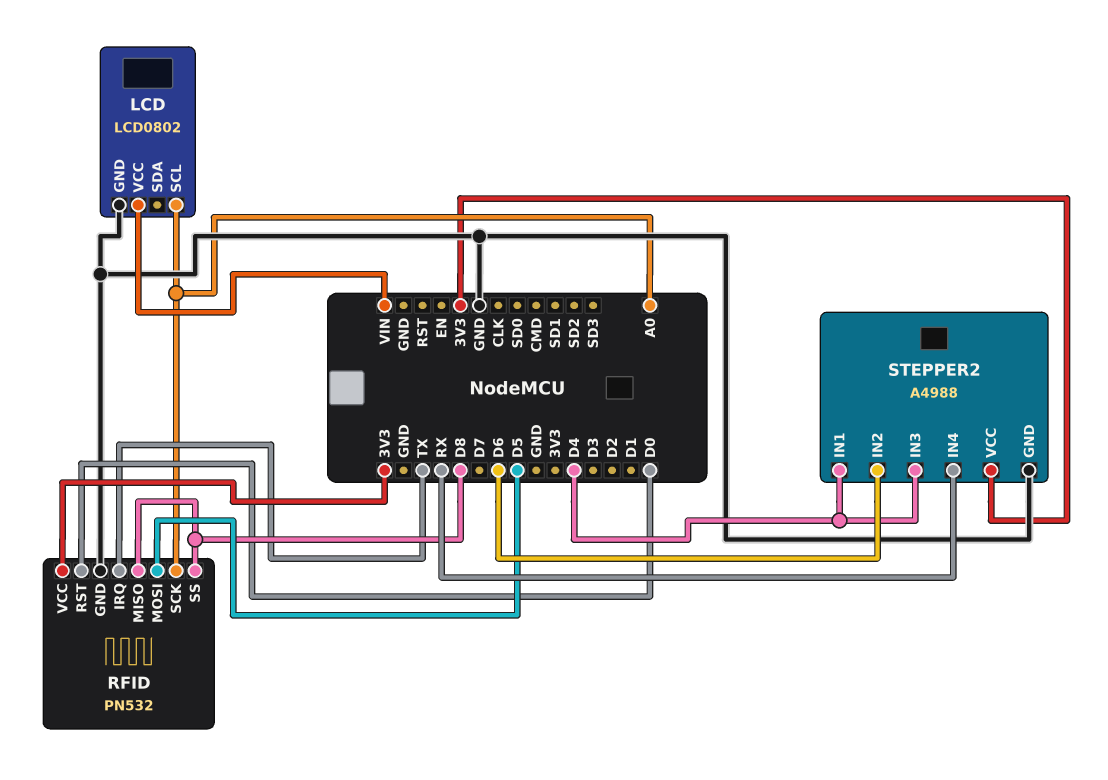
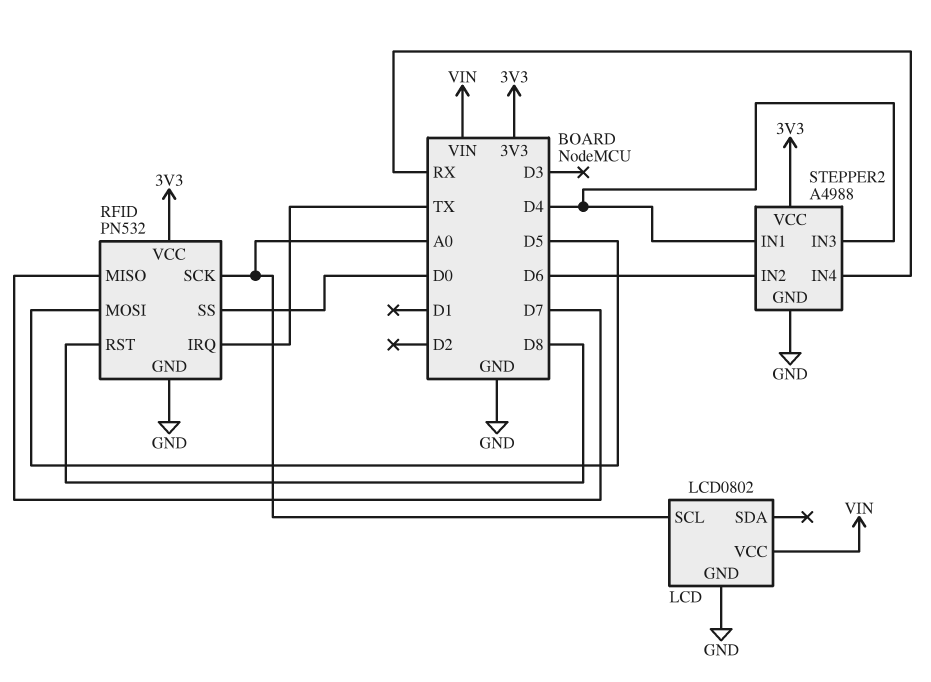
RFID pin MISO: D8 -> D7
RFID pin RST: D0 -> D8
RFID pin SS: D8 -> D0

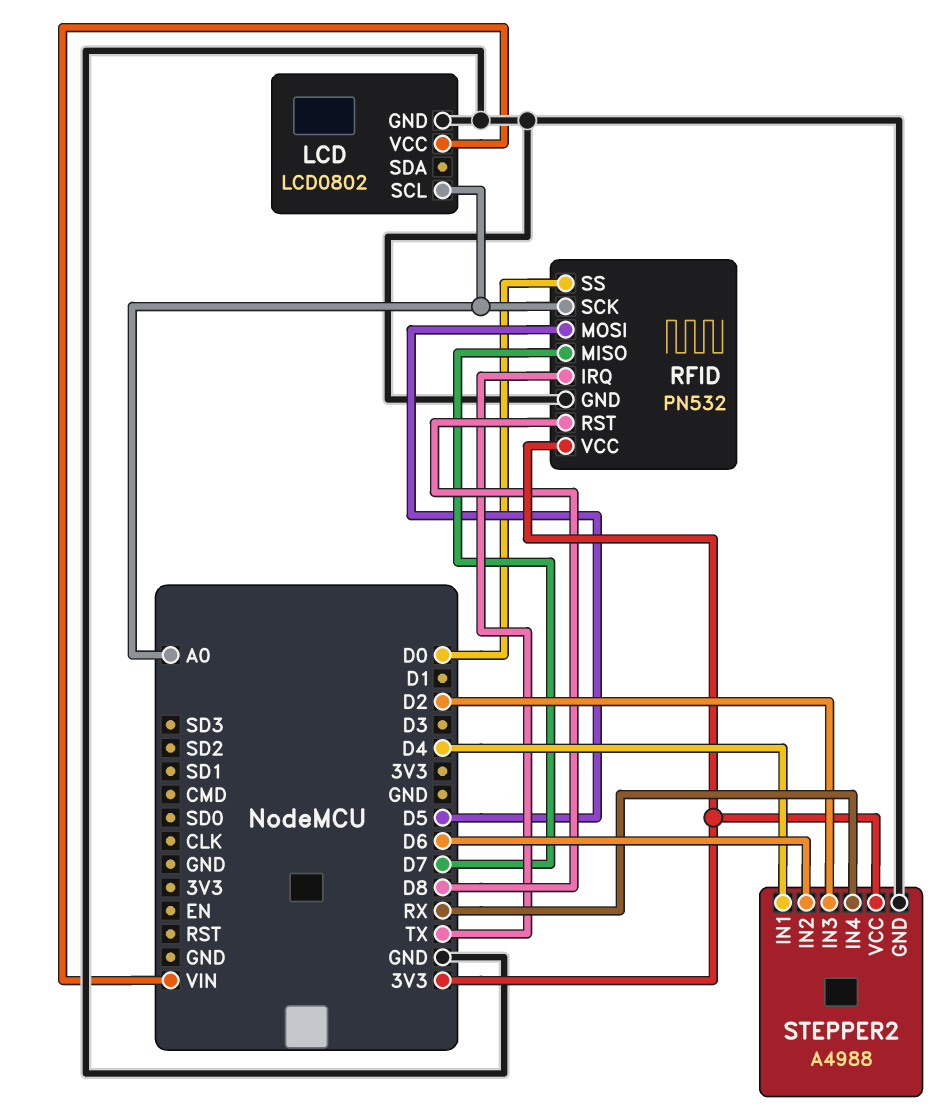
STEPPER2 pin IN3: D4 -> D2

